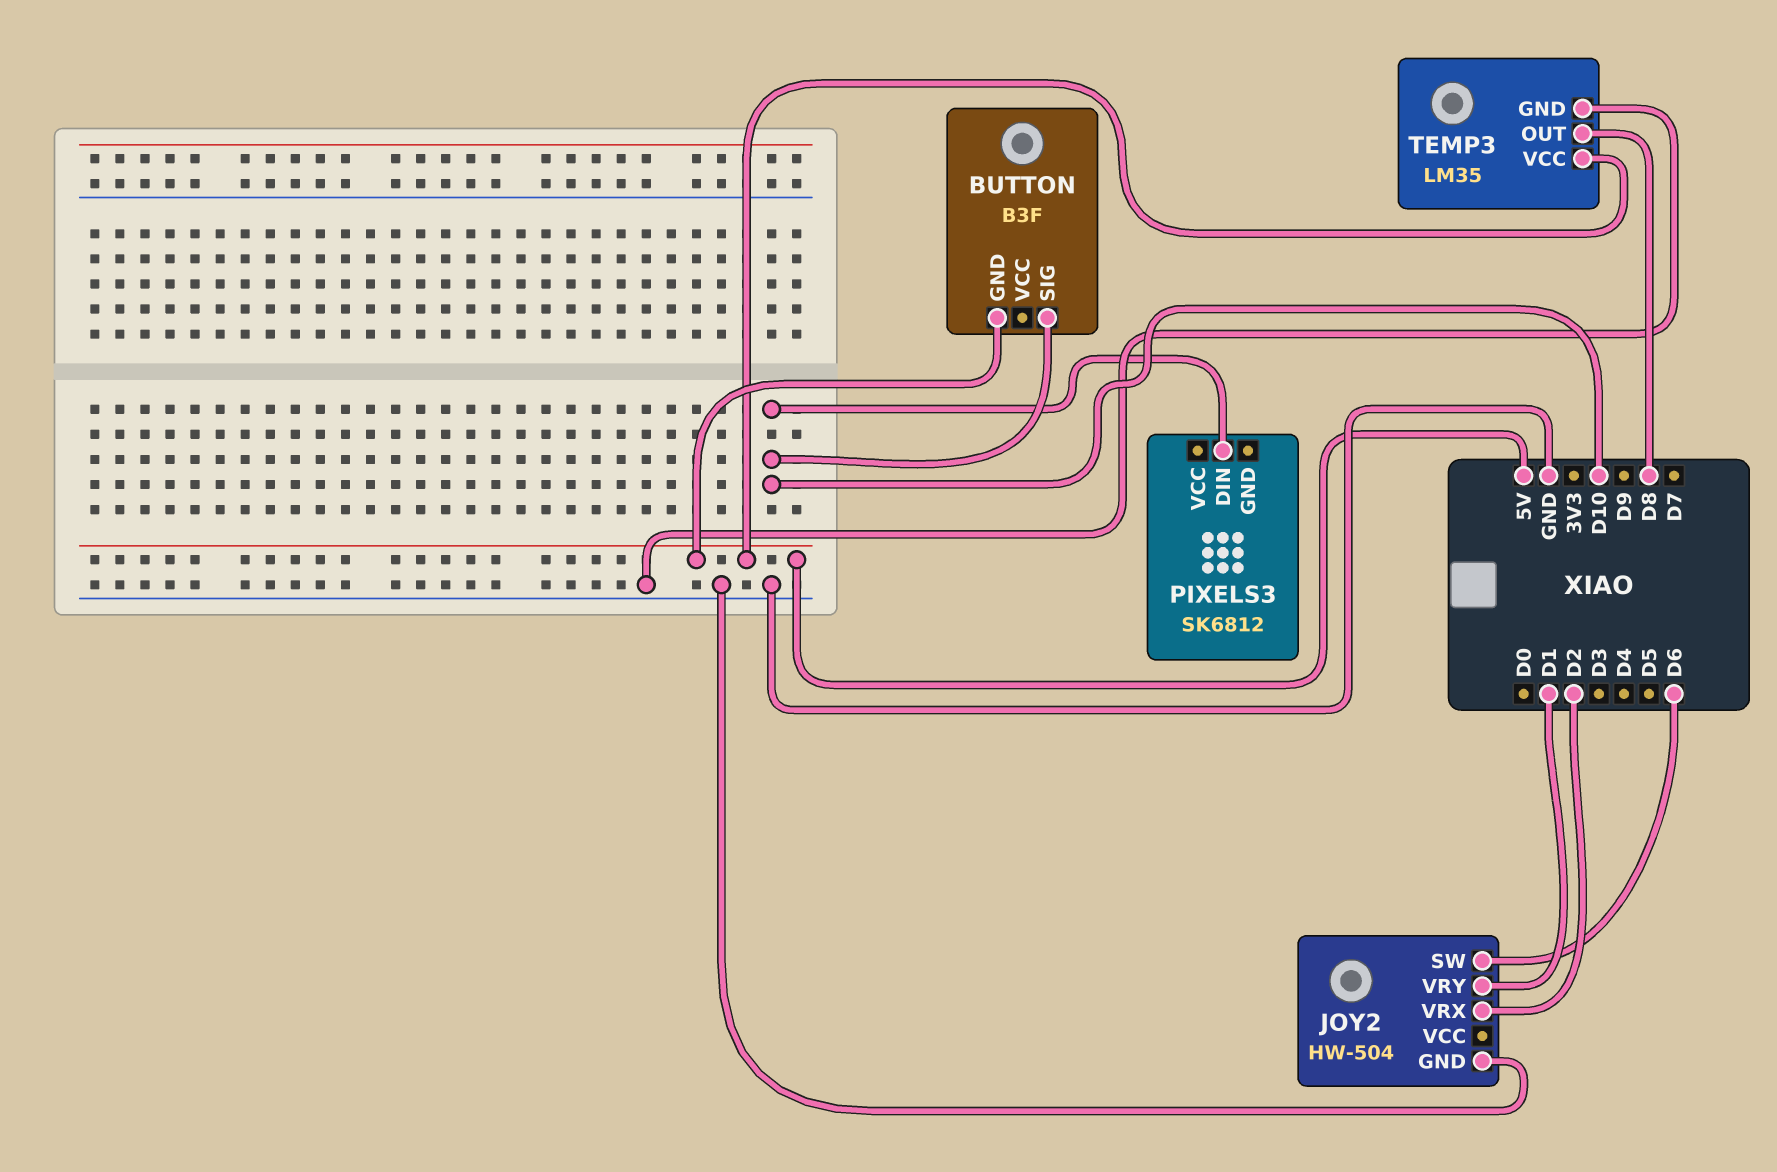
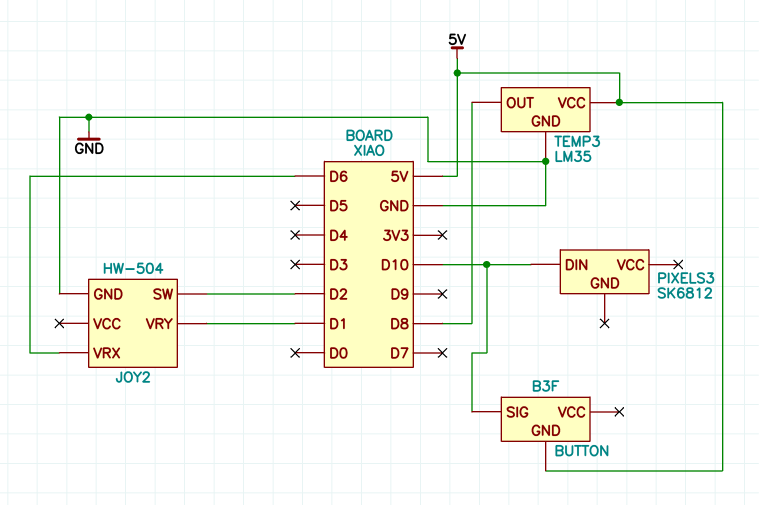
JOY2 pin SW: D6 -> D2
JOY2 pin VRX: D2 -> D6

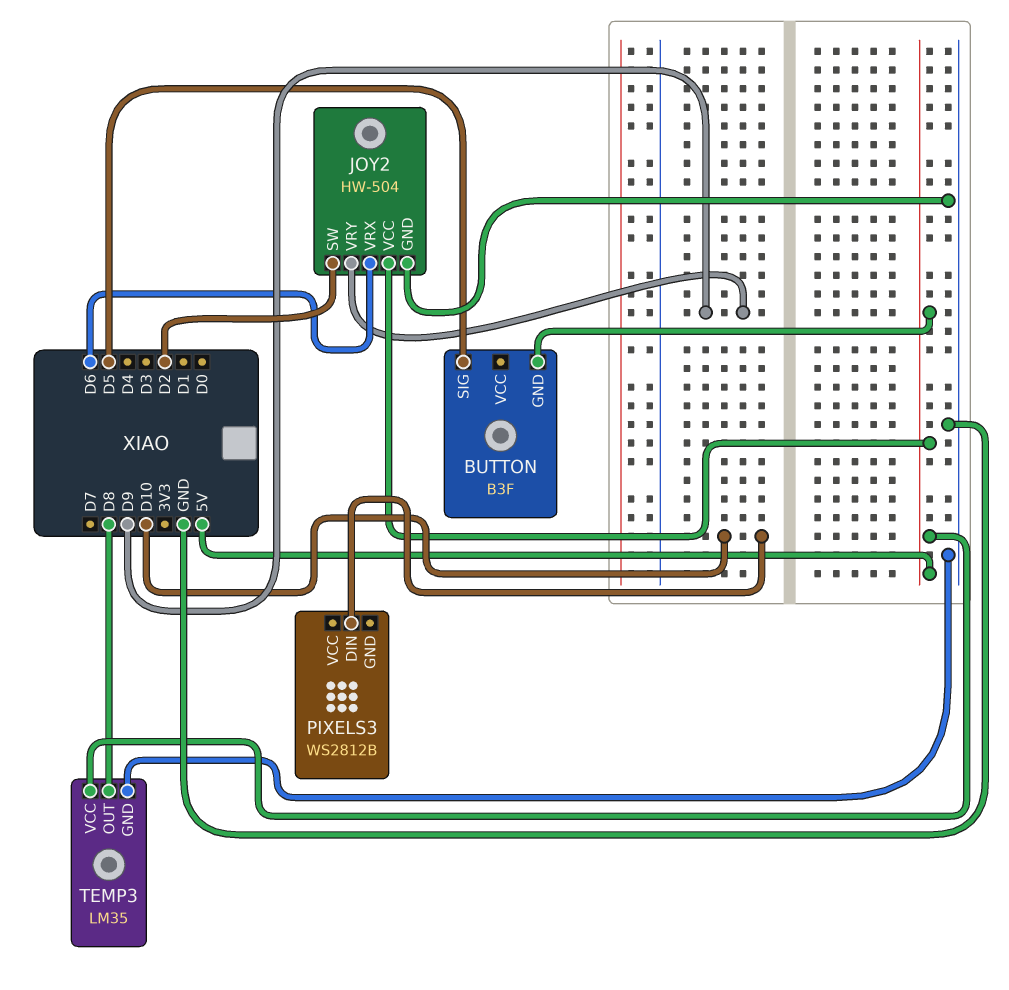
BUTTON pin SIG: D10 -> D5
JOY2 pin VCC: none -> 5V
JOY2 pin VRY: D1 -> D9
PIXELS3: SK6812 -> WS2812B

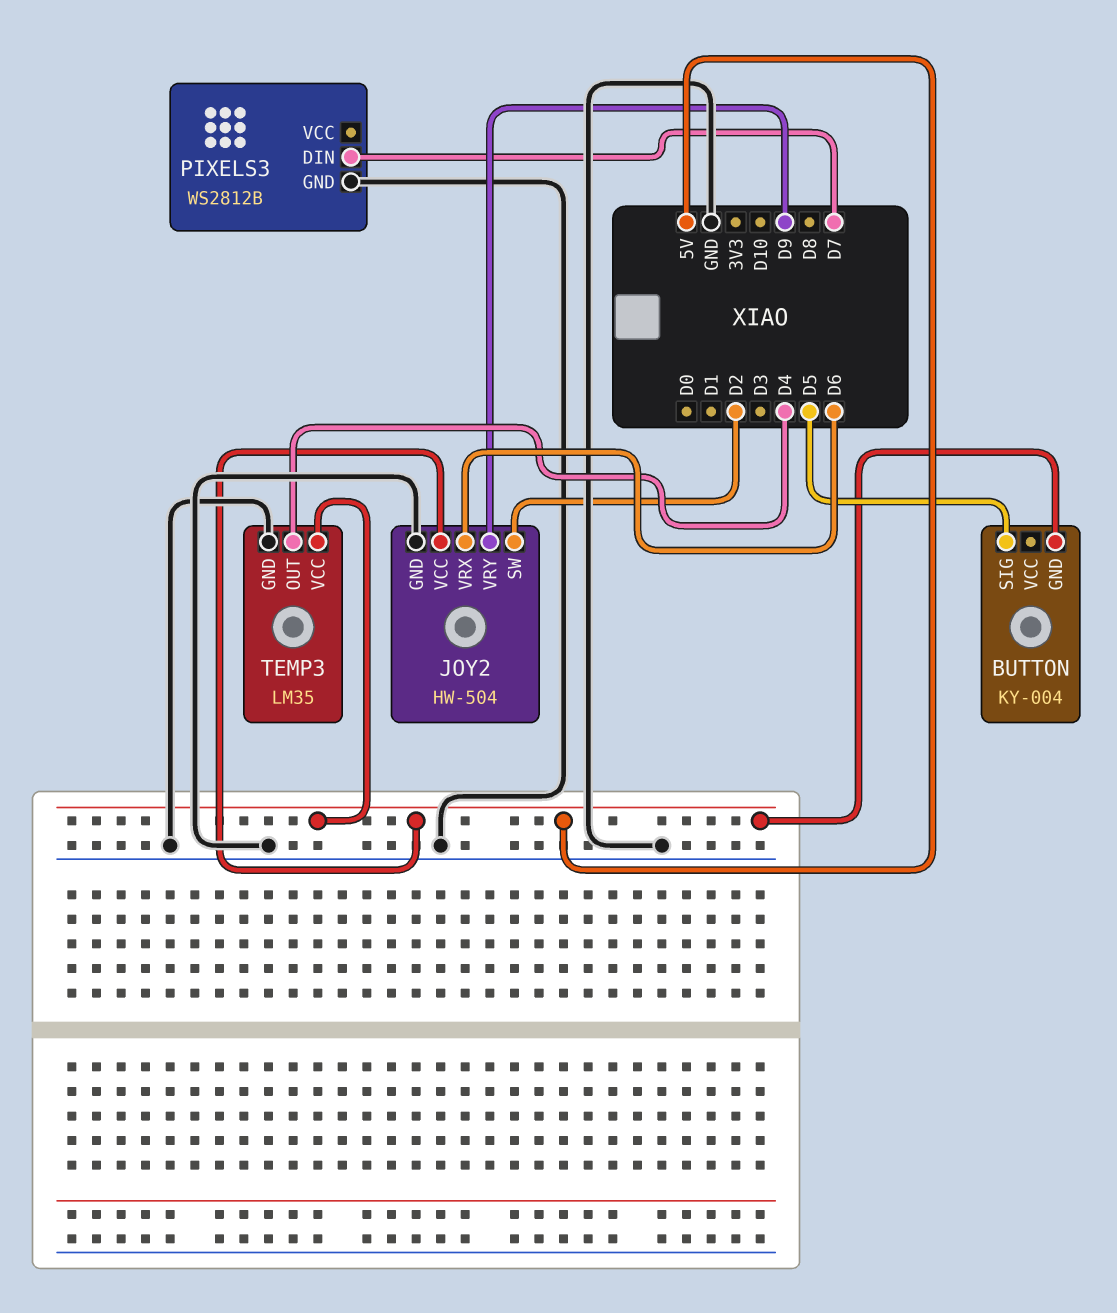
BUTTON: B3F -> KY-004
PIXELS3 pin DIN: D10 -> D7
PIXELS3 pin GND: none -> GND
TEMP3 pin OUT: D8 -> D4

